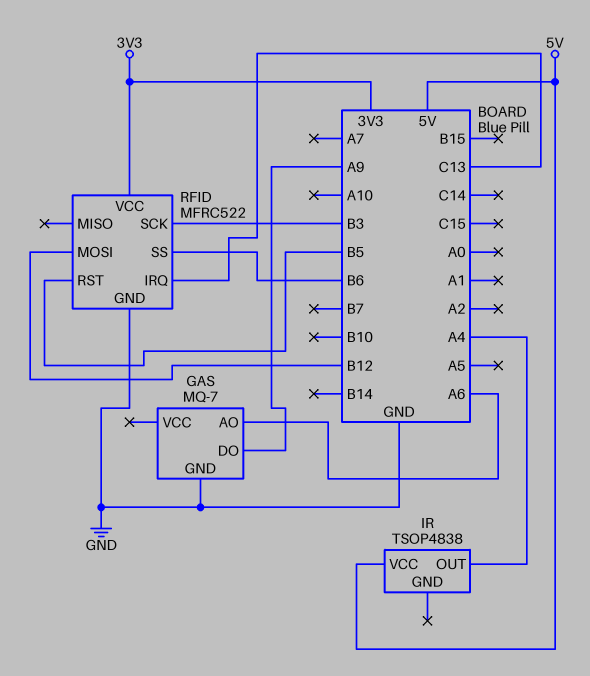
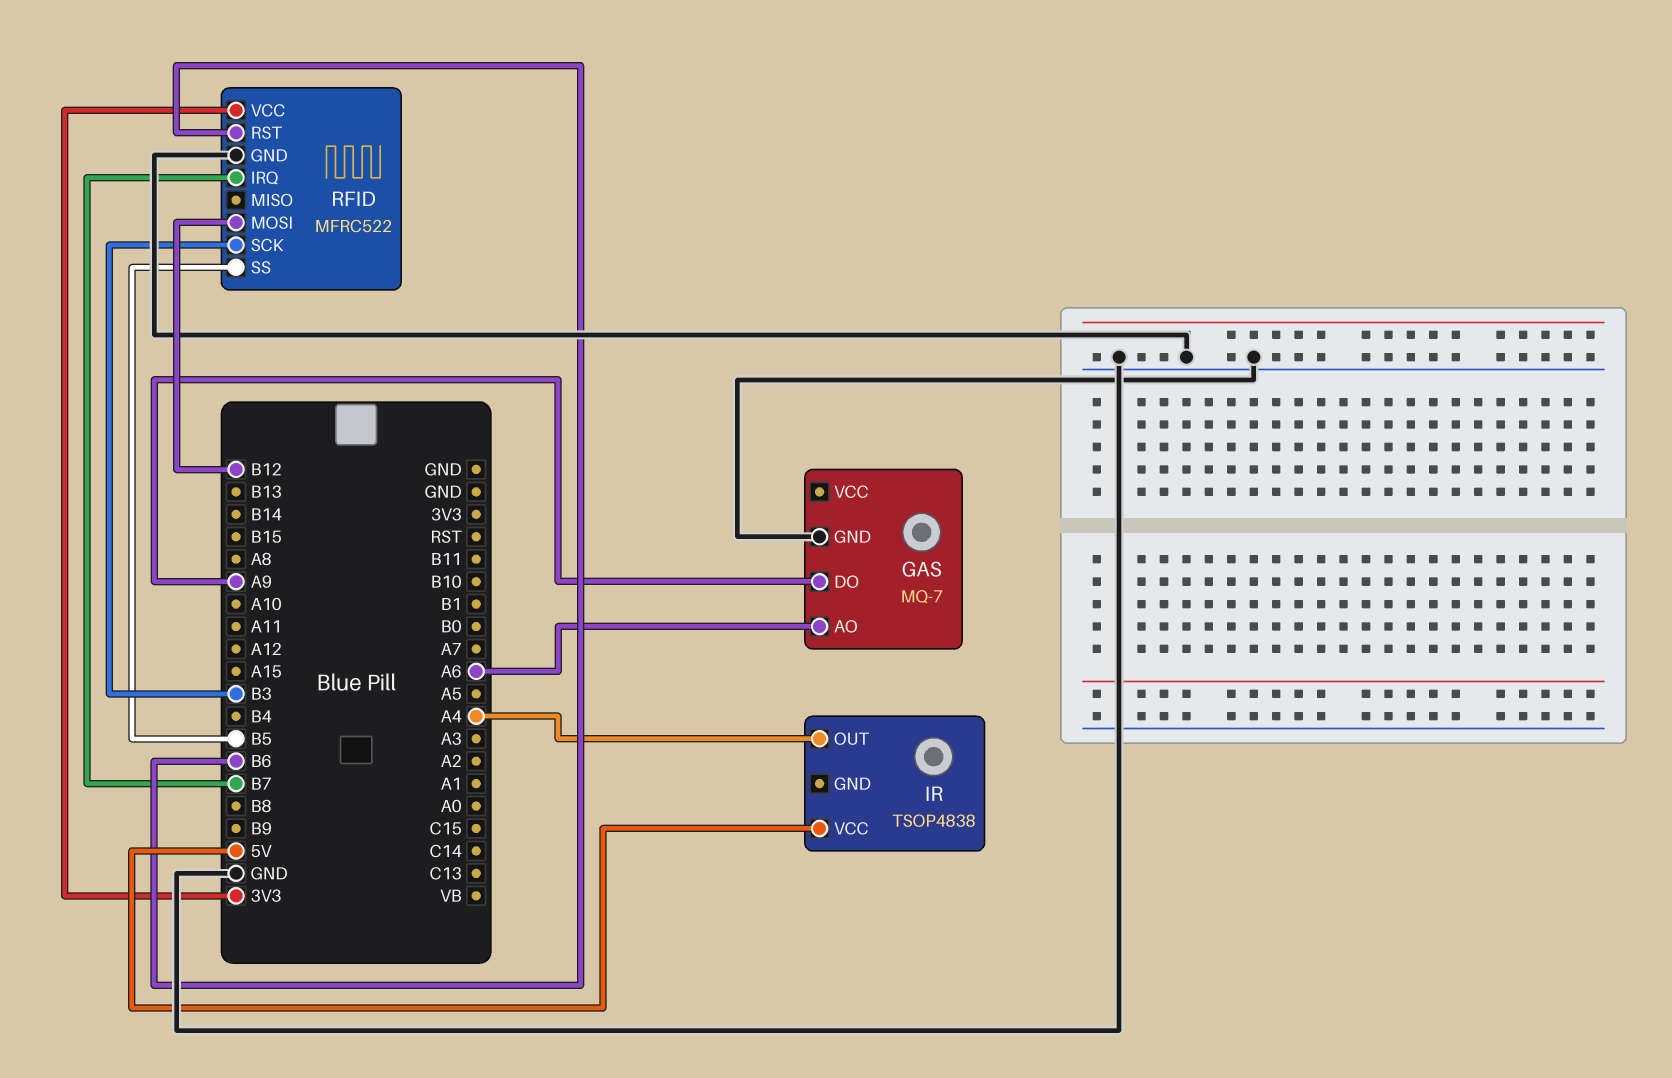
RFID pin IRQ: C13 -> B7
RFID pin RST: B5 -> B6
RFID pin SS: B6 -> B5

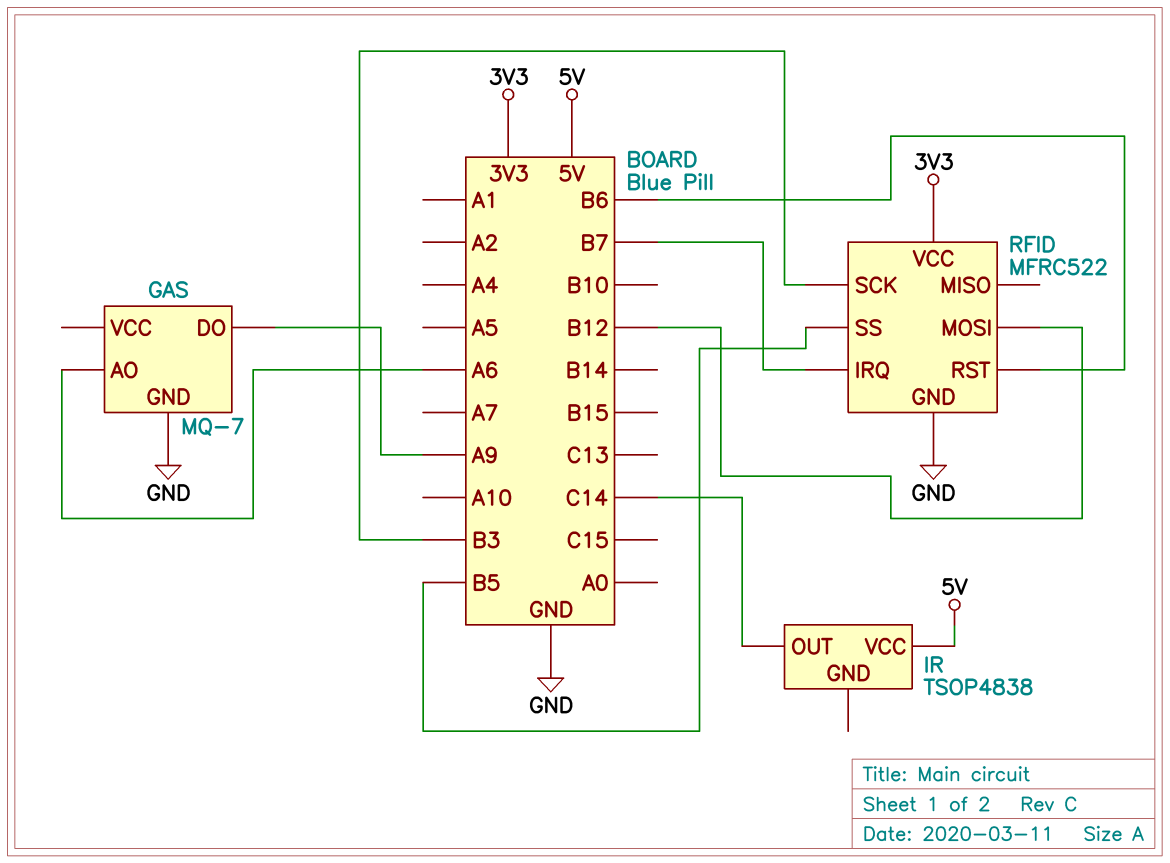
IR pin OUT: A4 -> C14

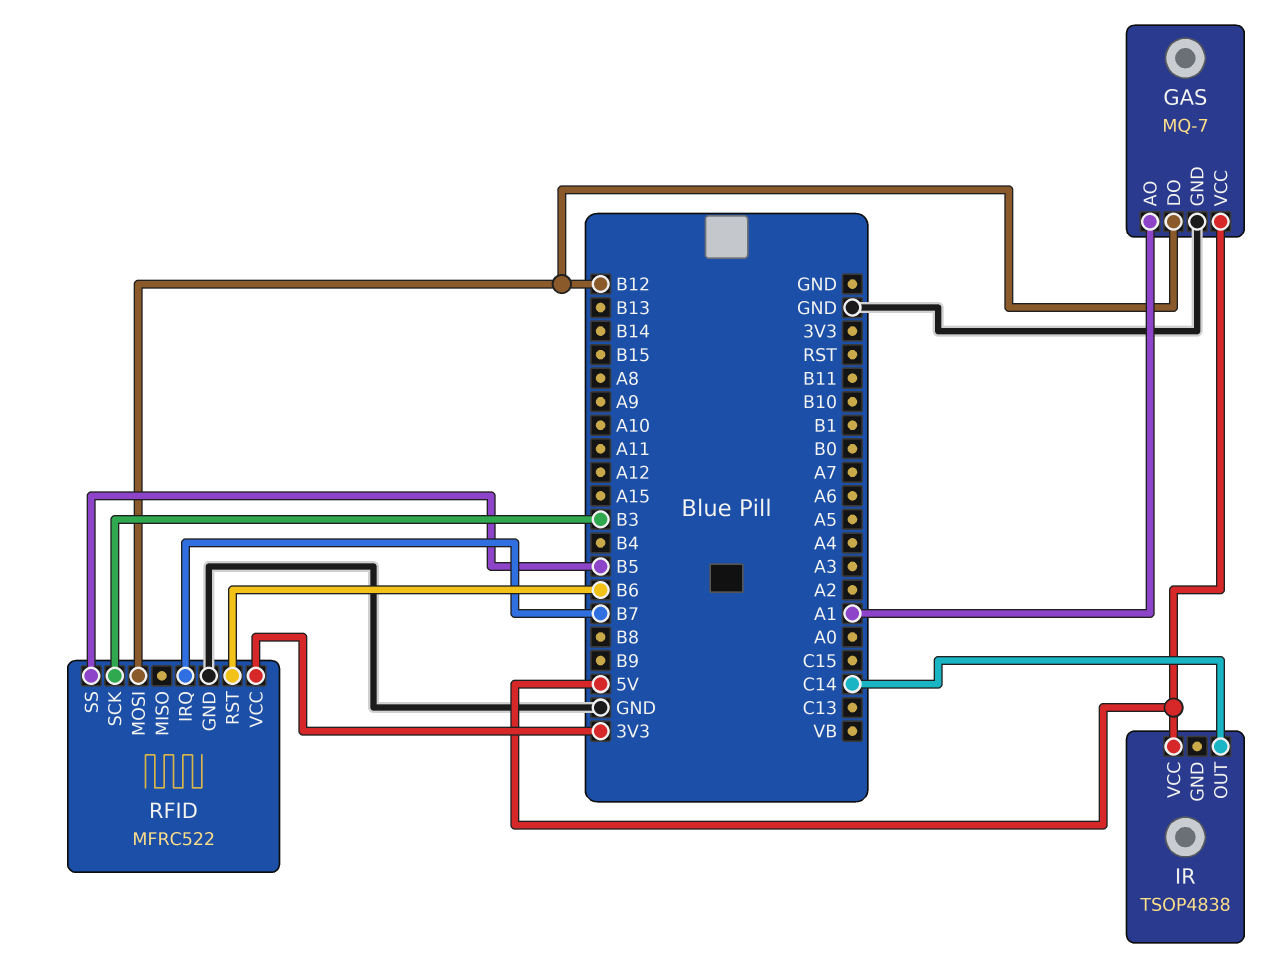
GAS pin AO: A6 -> A1
GAS pin DO: A9 -> B12
GAS pin VCC: none -> 5V

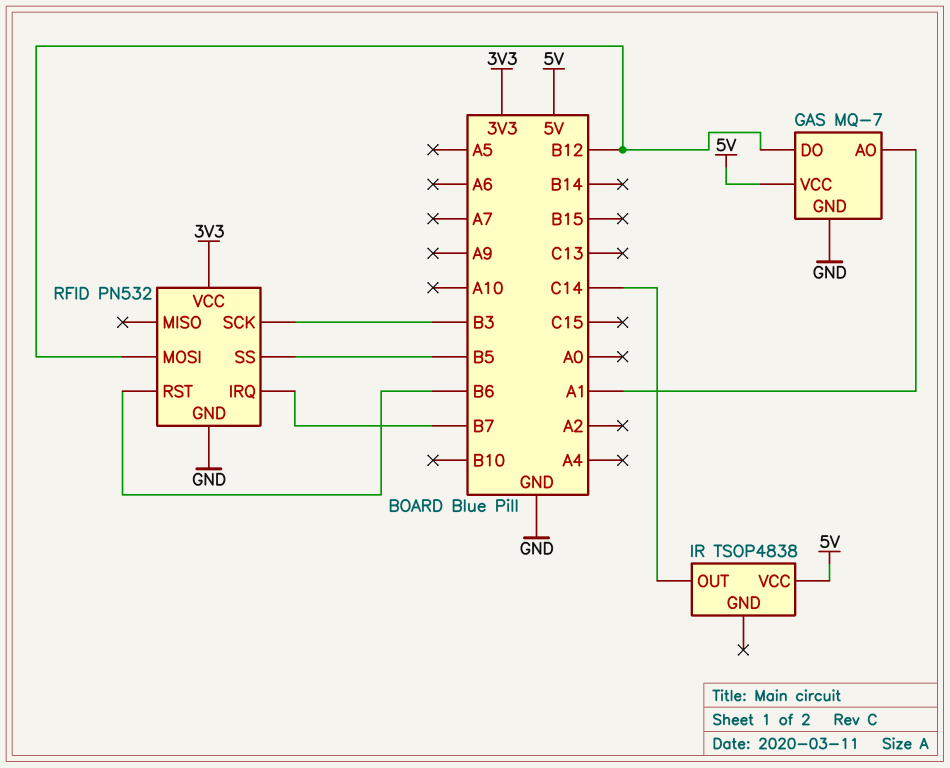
RFID: MFRC522 -> PN532

